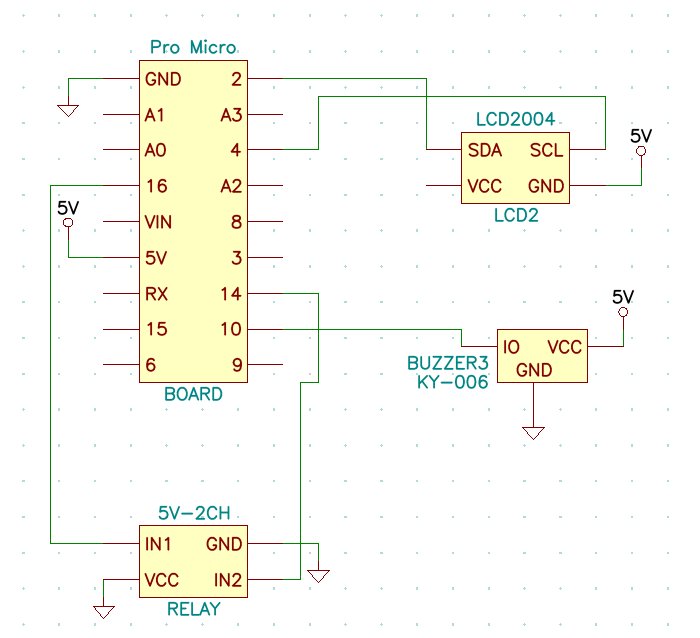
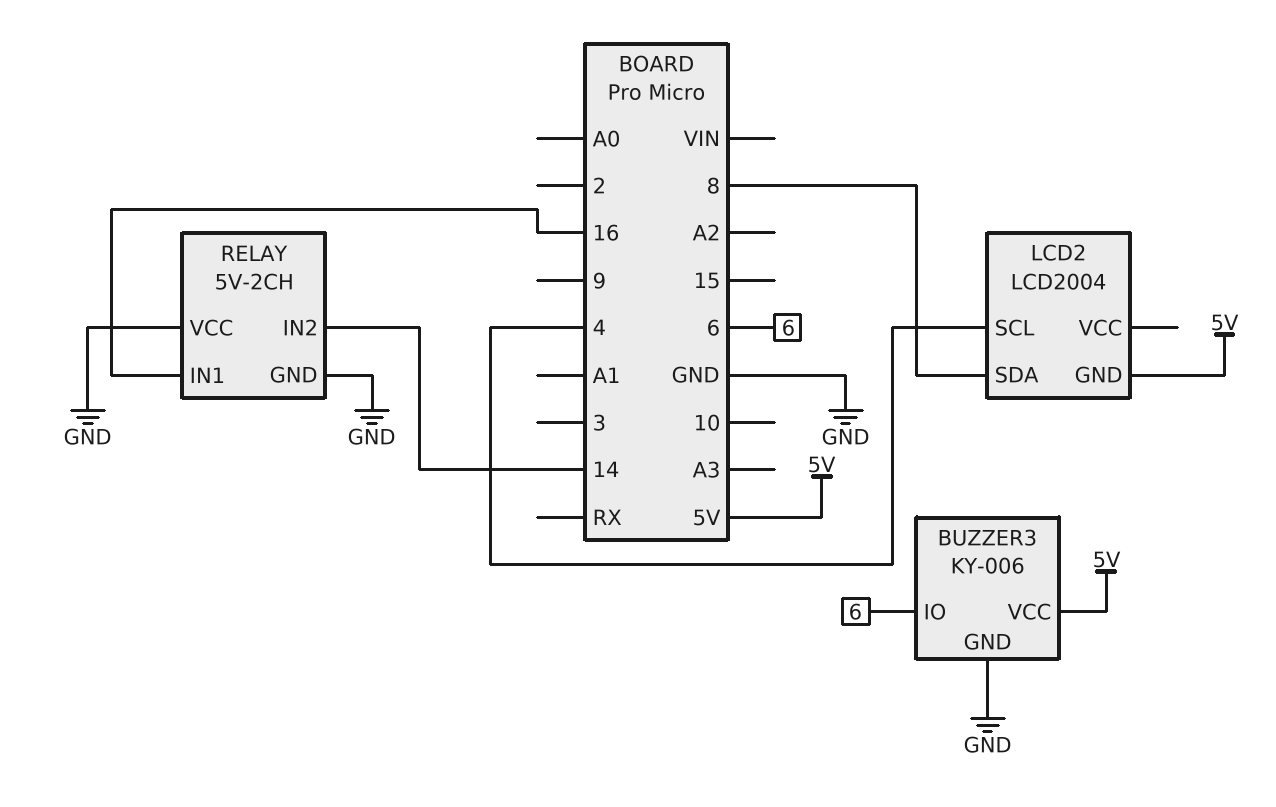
BUZZER3 pin IO: 10 -> 6
LCD2 pin SDA: 2 -> 8

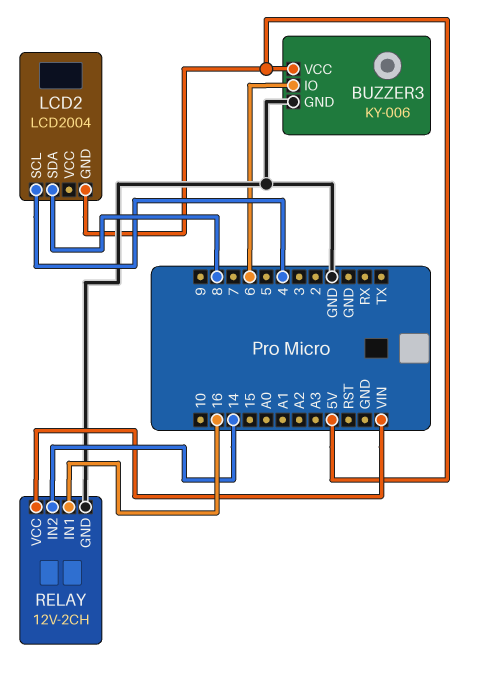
RELAY: 5V-2CH -> 12V-2CH
RELAY pin VCC: GND -> VIN

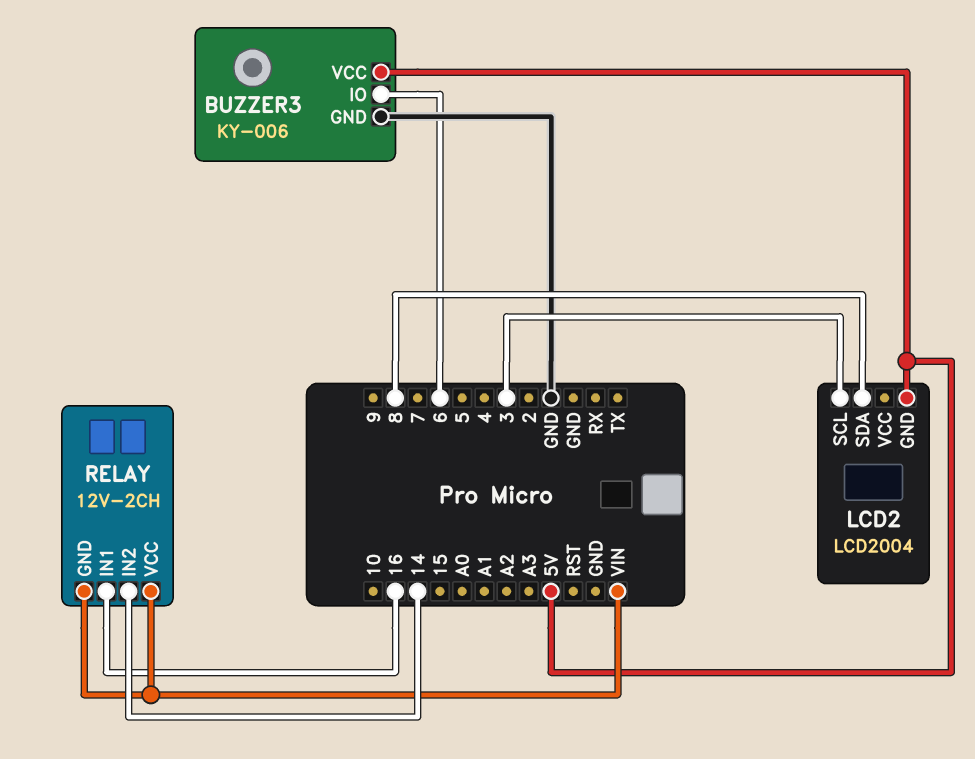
LCD2 pin SCL: 4 -> 3
RELAY pin GND: GND -> VIN

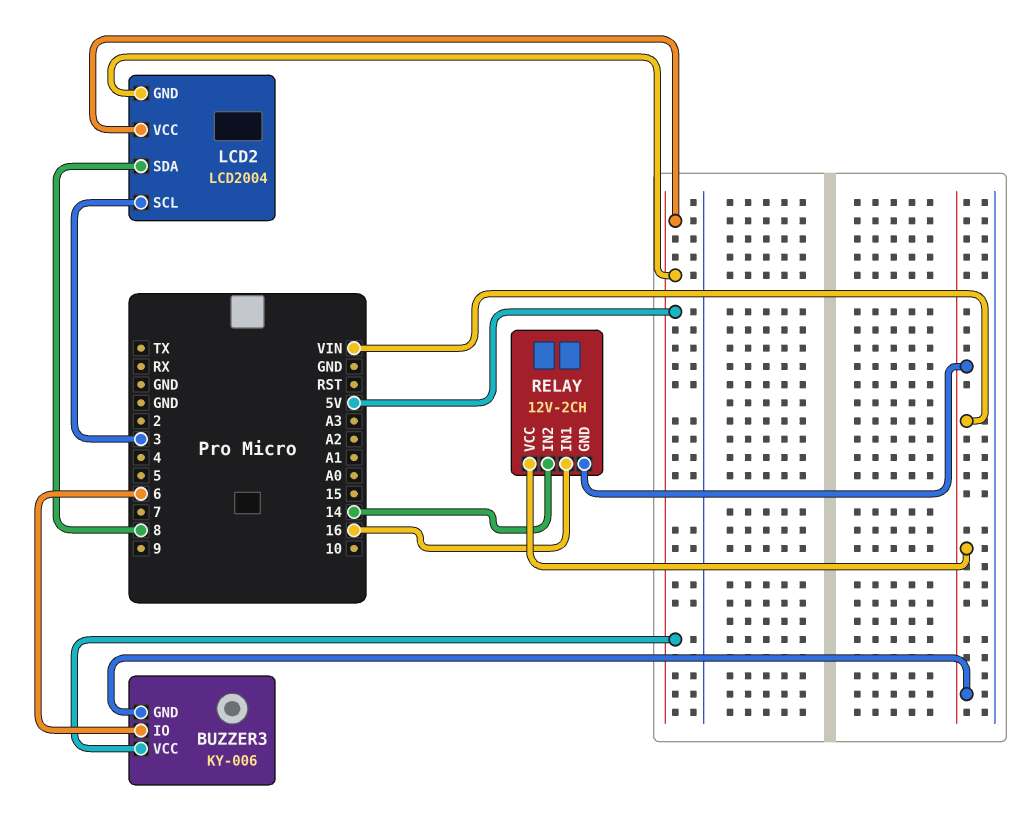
BUZZER3 pin GND: GND -> VIN
LCD2 pin VCC: none -> 5V

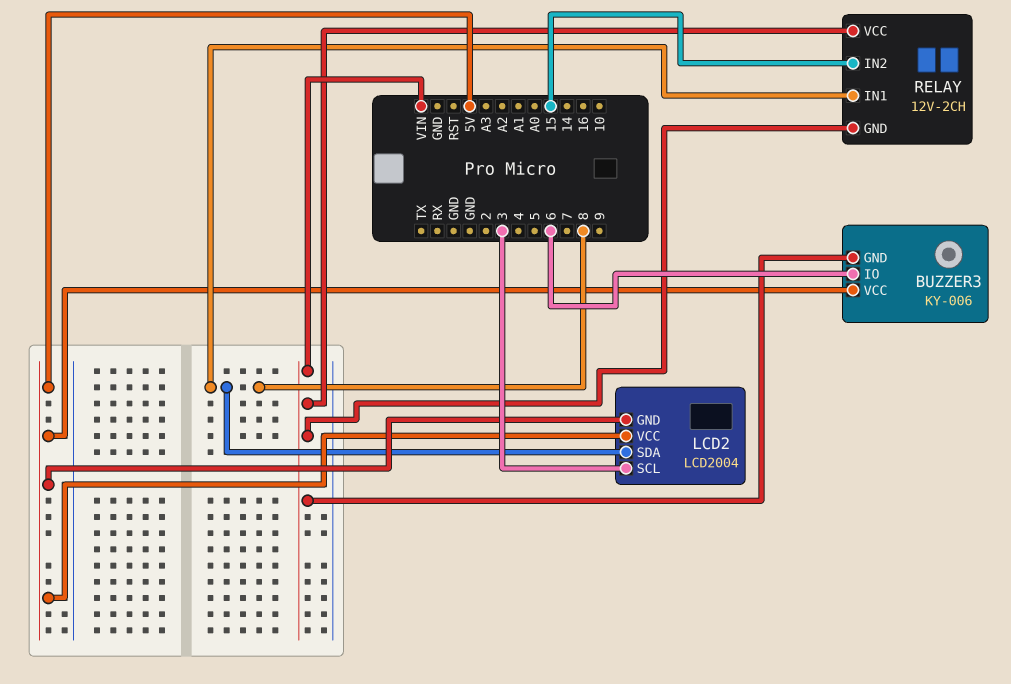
RELAY pin IN1: 16 -> 8
RELAY pin IN2: 14 -> 15

